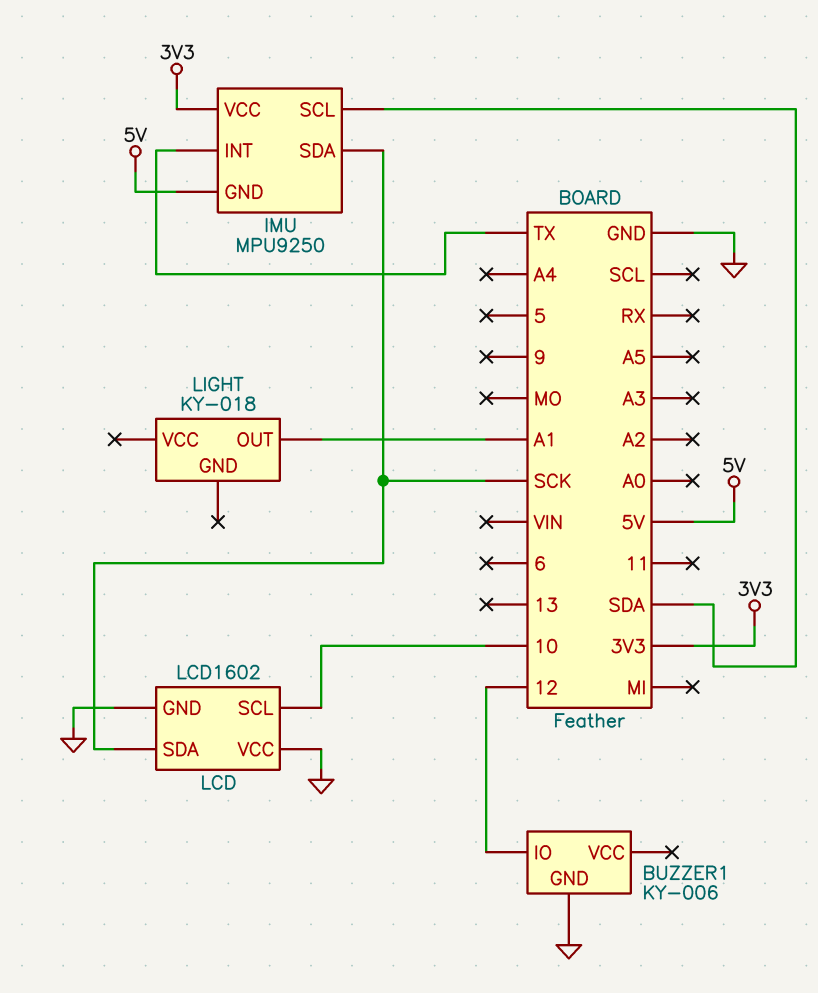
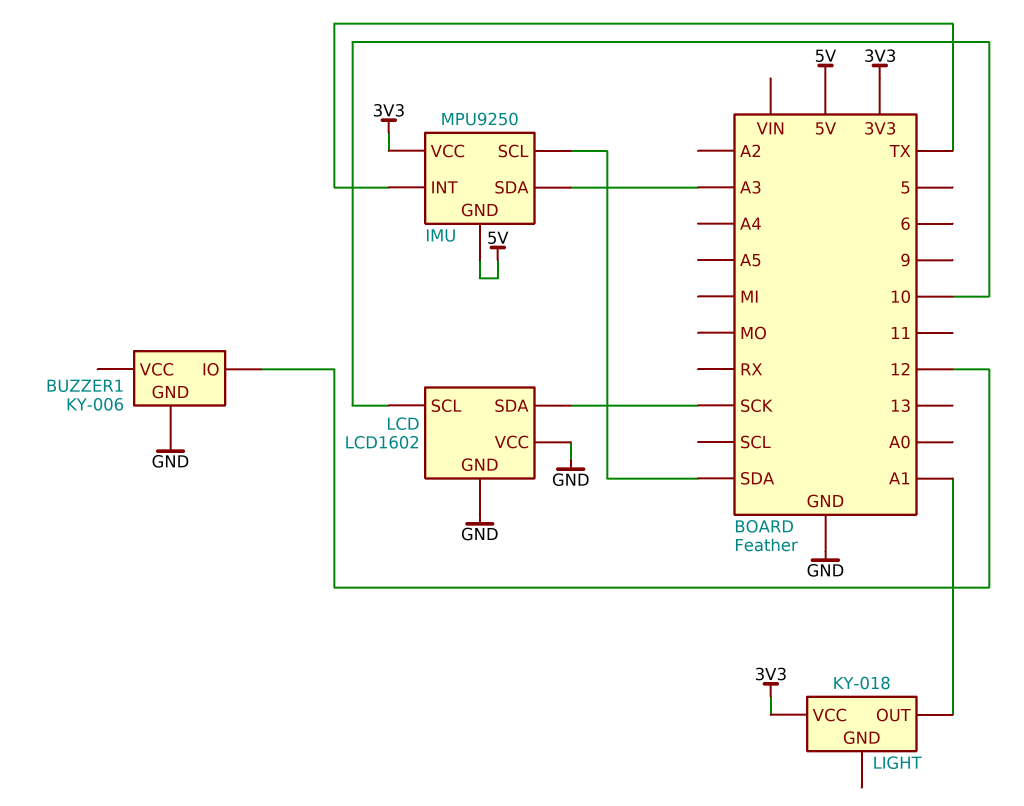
IMU pin SDA: SCK -> A3
LIGHT pin VCC: none -> 3V3

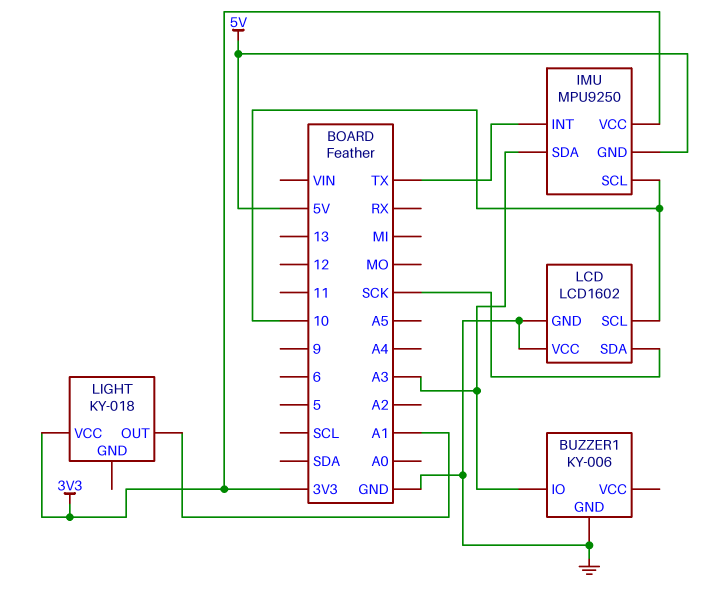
BUZZER1 pin IO: 12 -> A3
IMU pin SCL: SDA -> 10

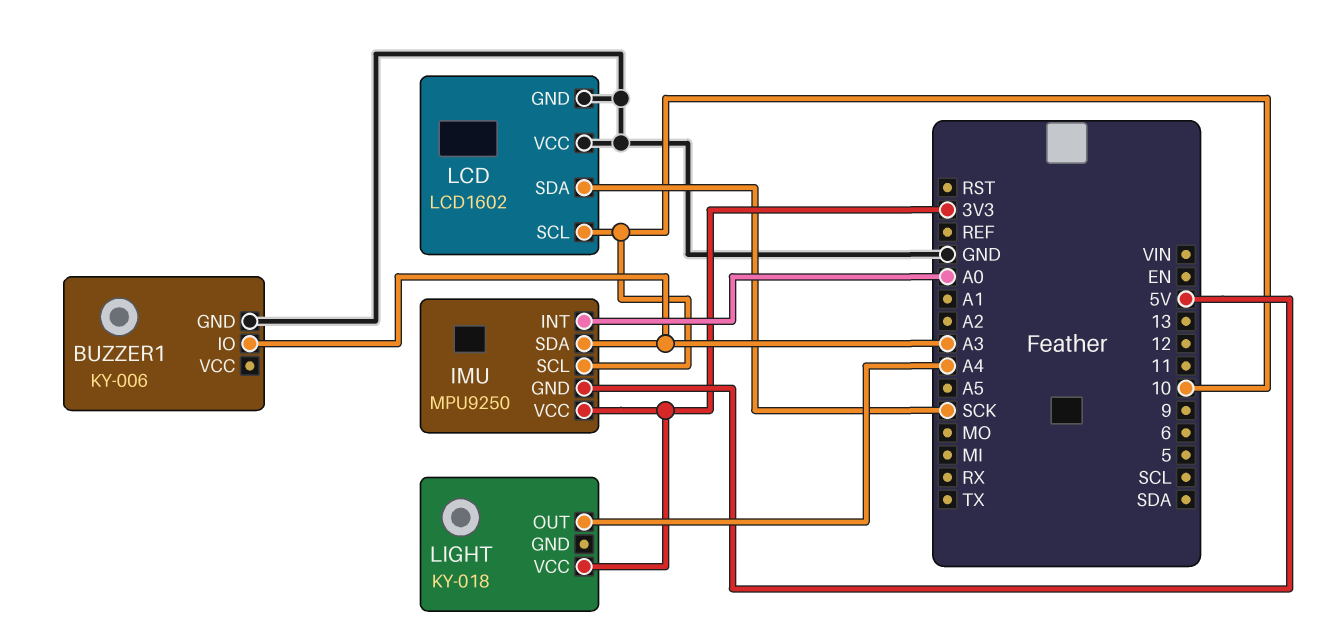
IMU pin INT: TX -> A0
LIGHT pin OUT: A1 -> A4

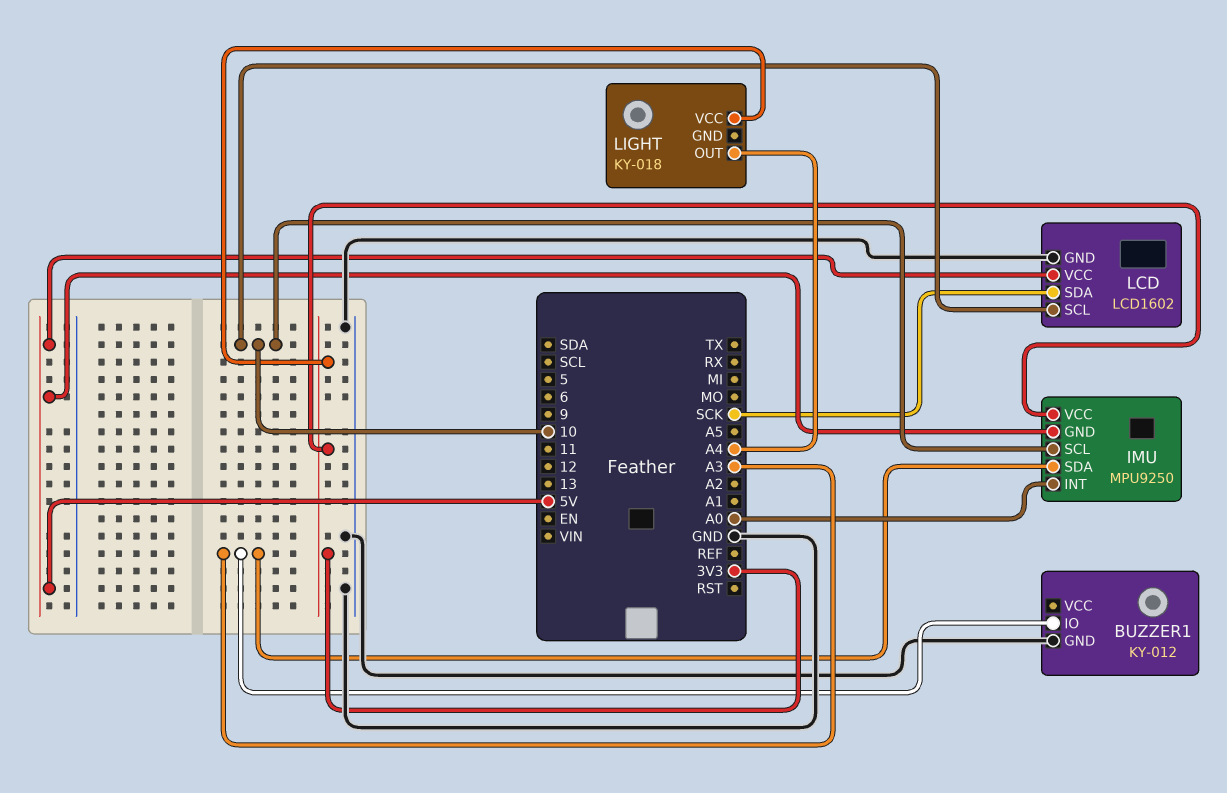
BUZZER1: KY-006 -> KY-012
LCD pin VCC: GND -> 5V

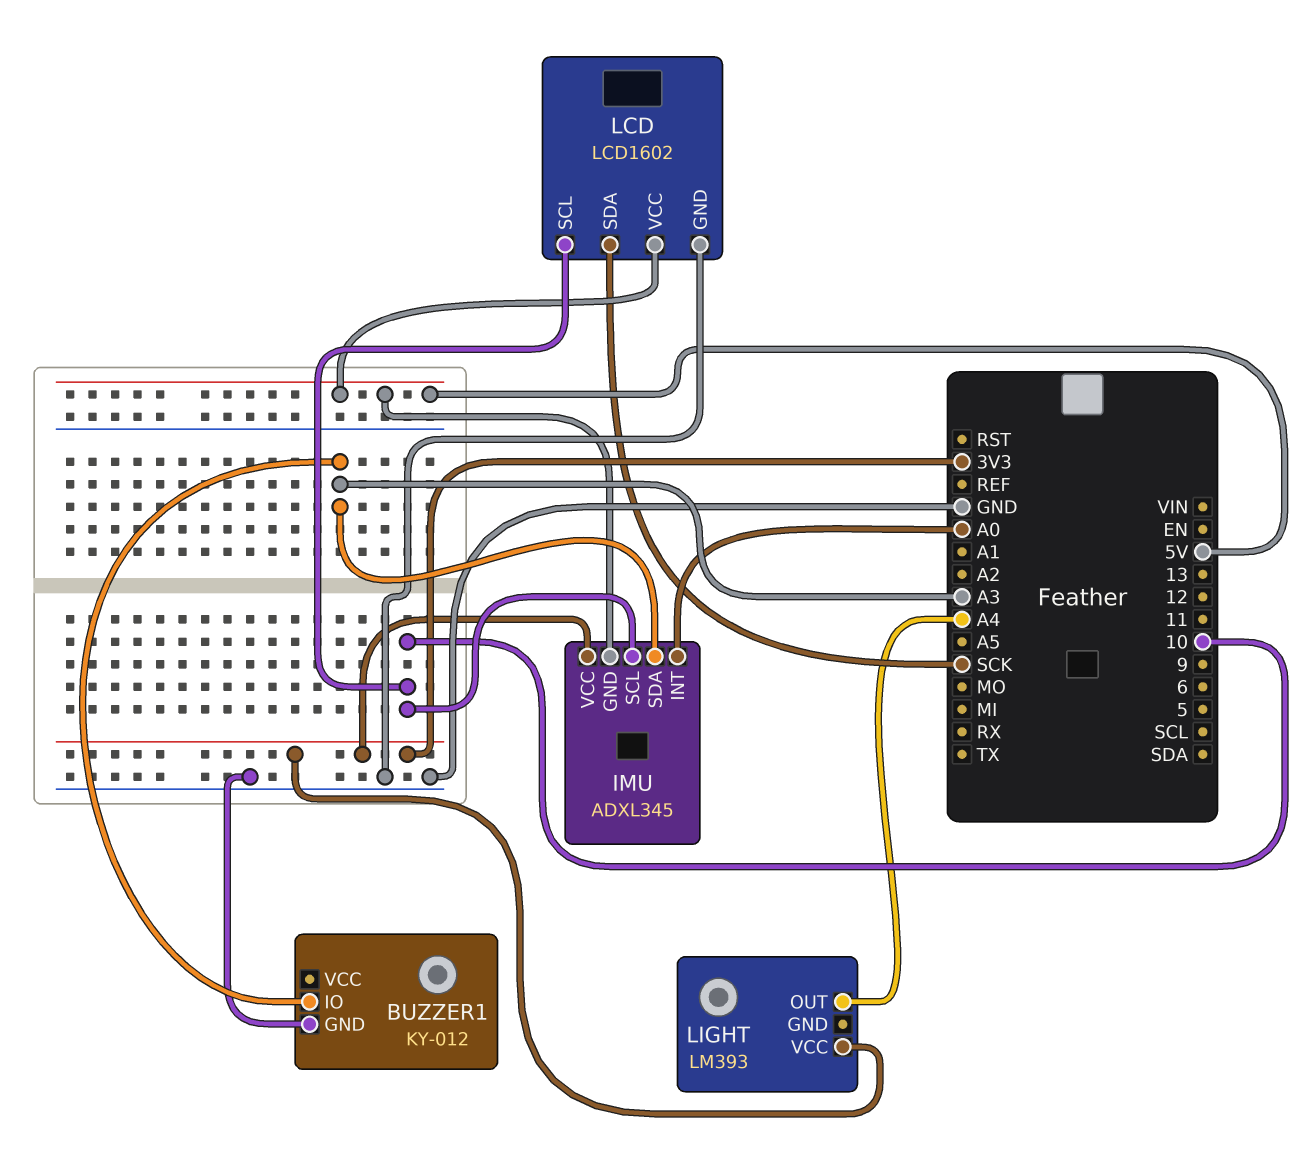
IMU: MPU9250 -> ADXL345
LIGHT: KY-018 -> LM393

